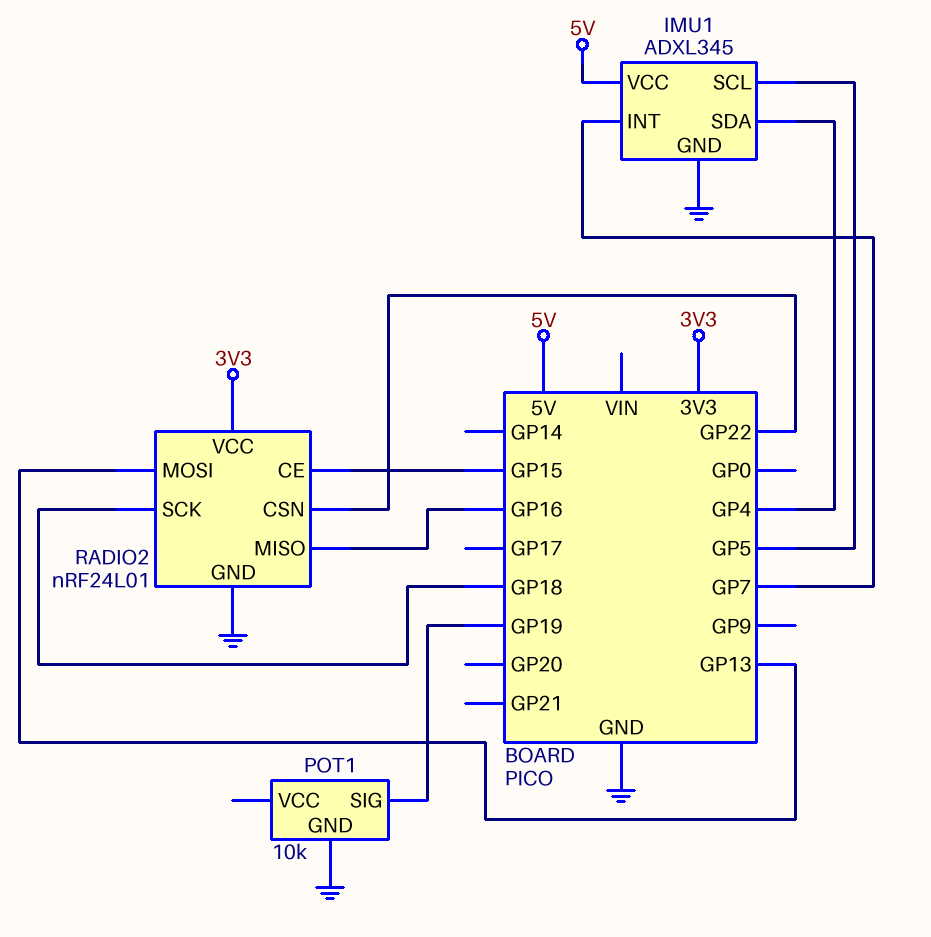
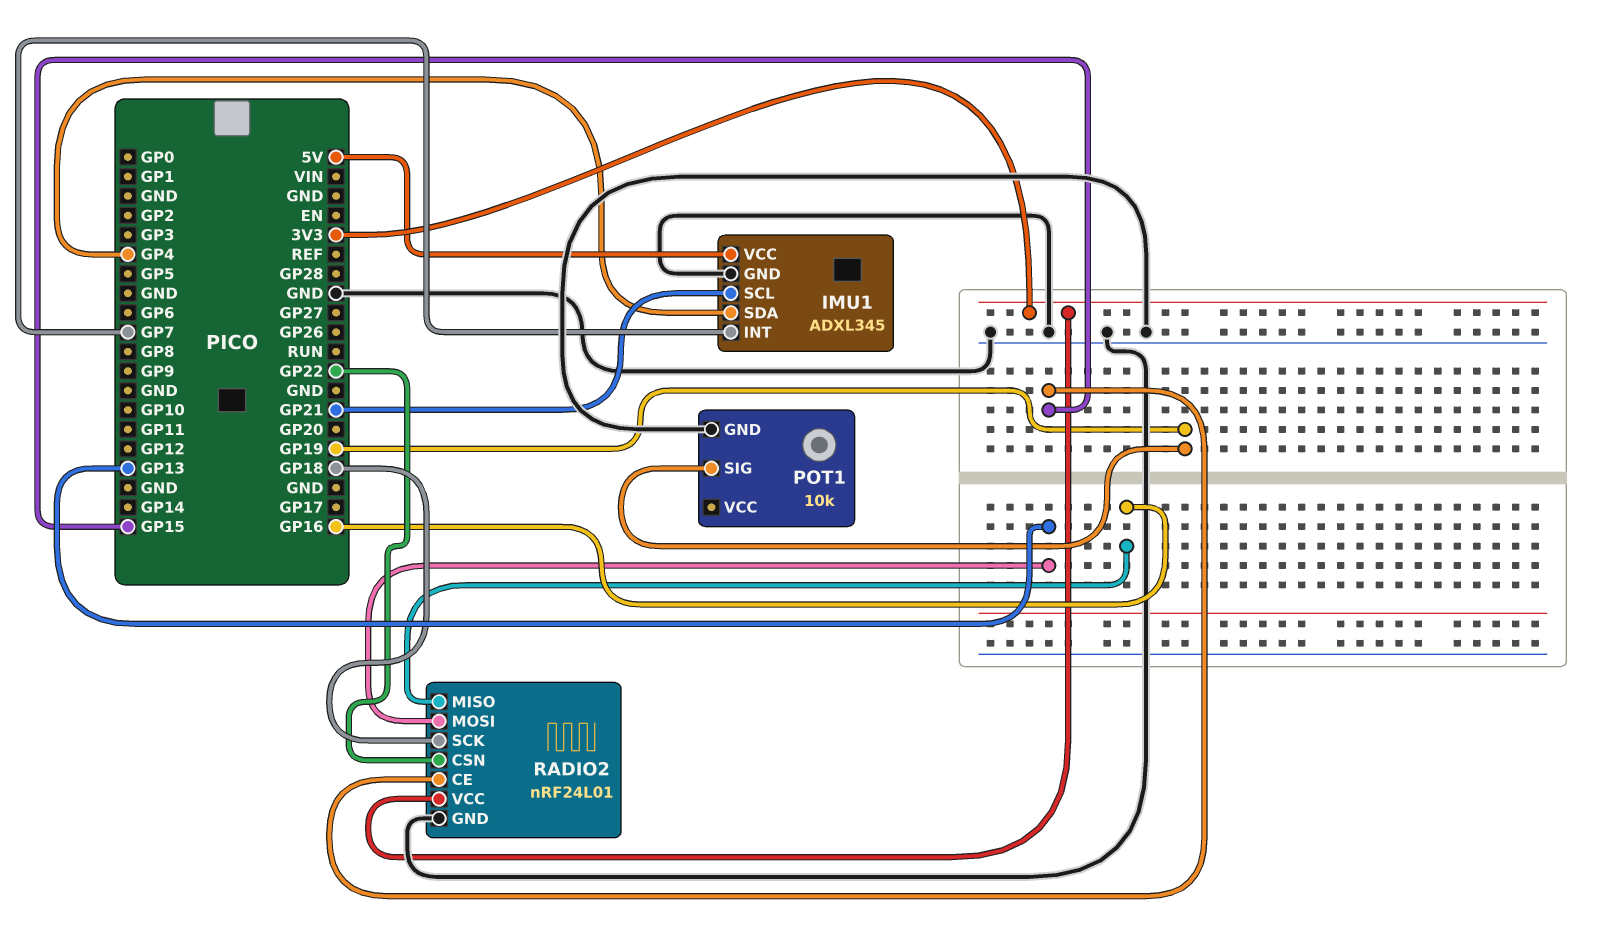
IMU1 pin SCL: GP5 -> GP21

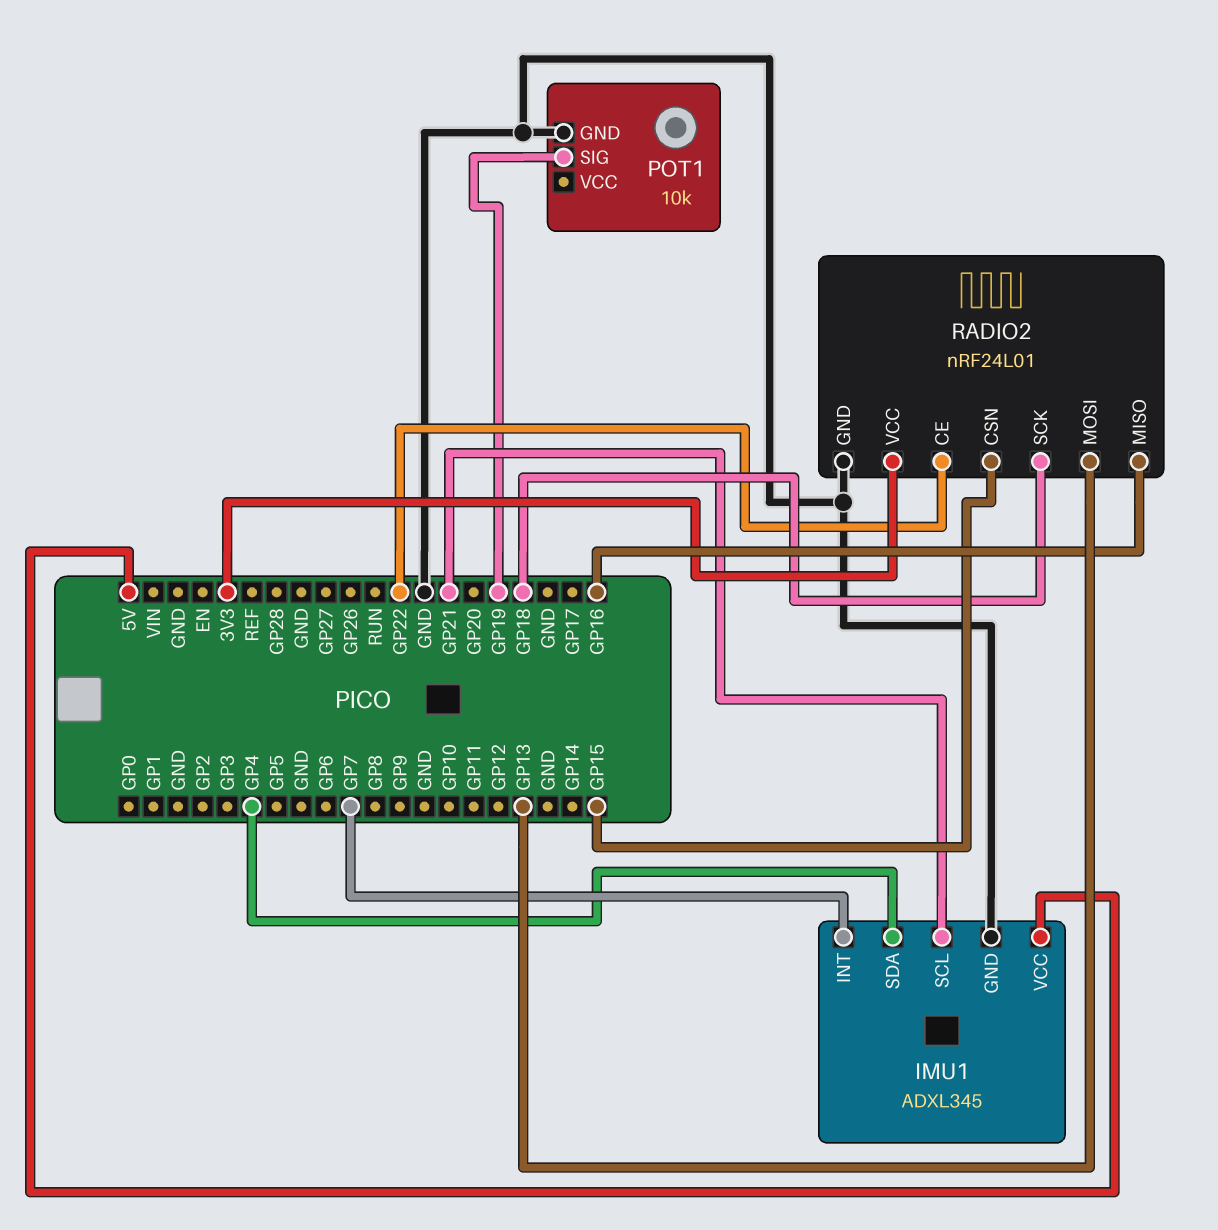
RADIO2 pin CE: GP15 -> GP22
RADIO2 pin CSN: GP22 -> GP15

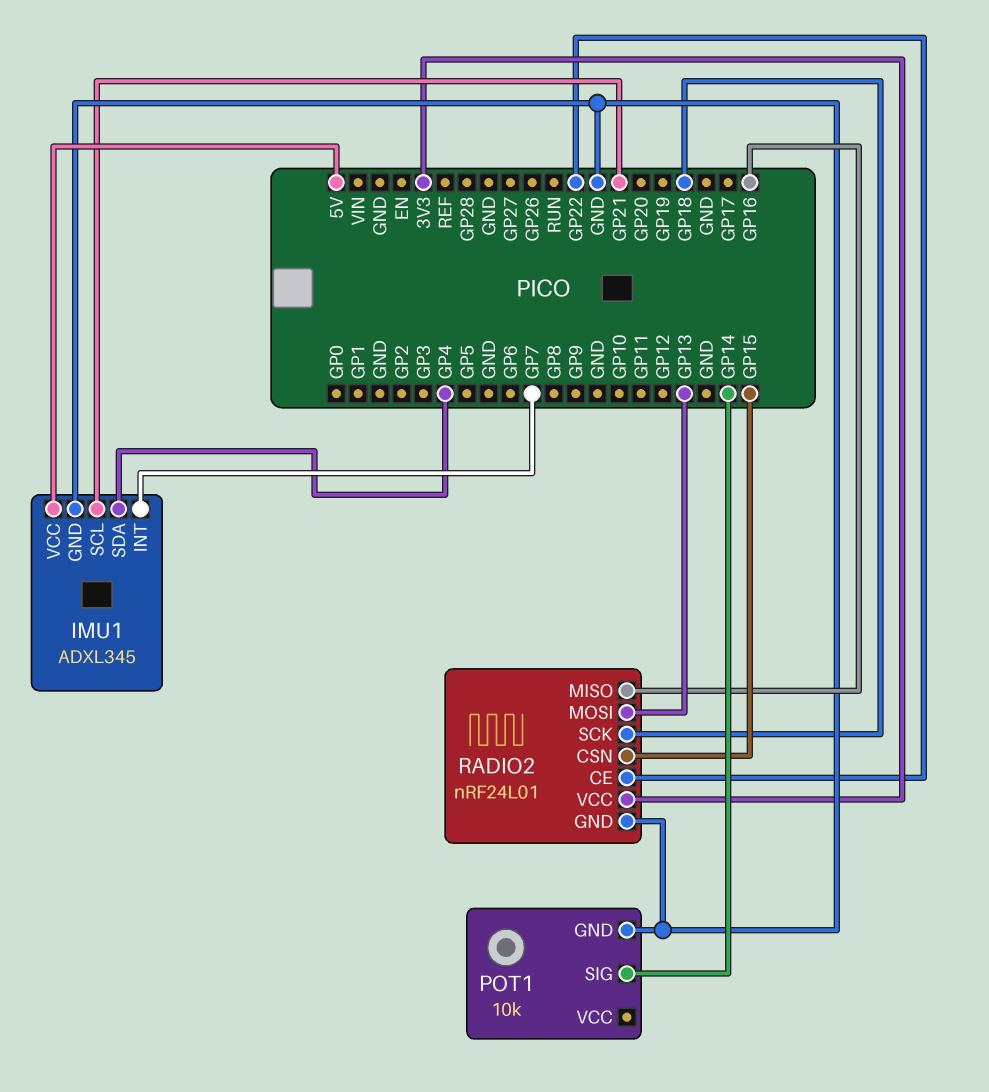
POT1 pin SIG: GP19 -> GP14

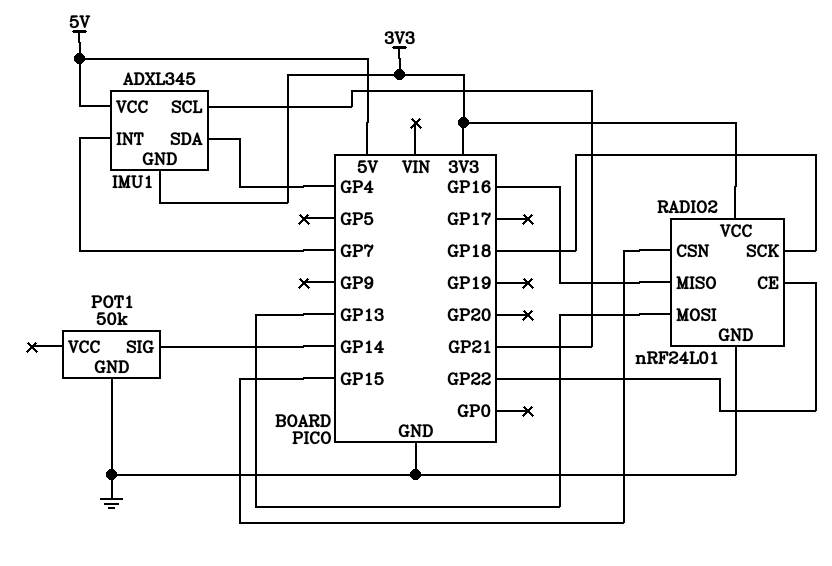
IMU1 pin GND: GND -> 3V3
POT1: 10k -> 50k

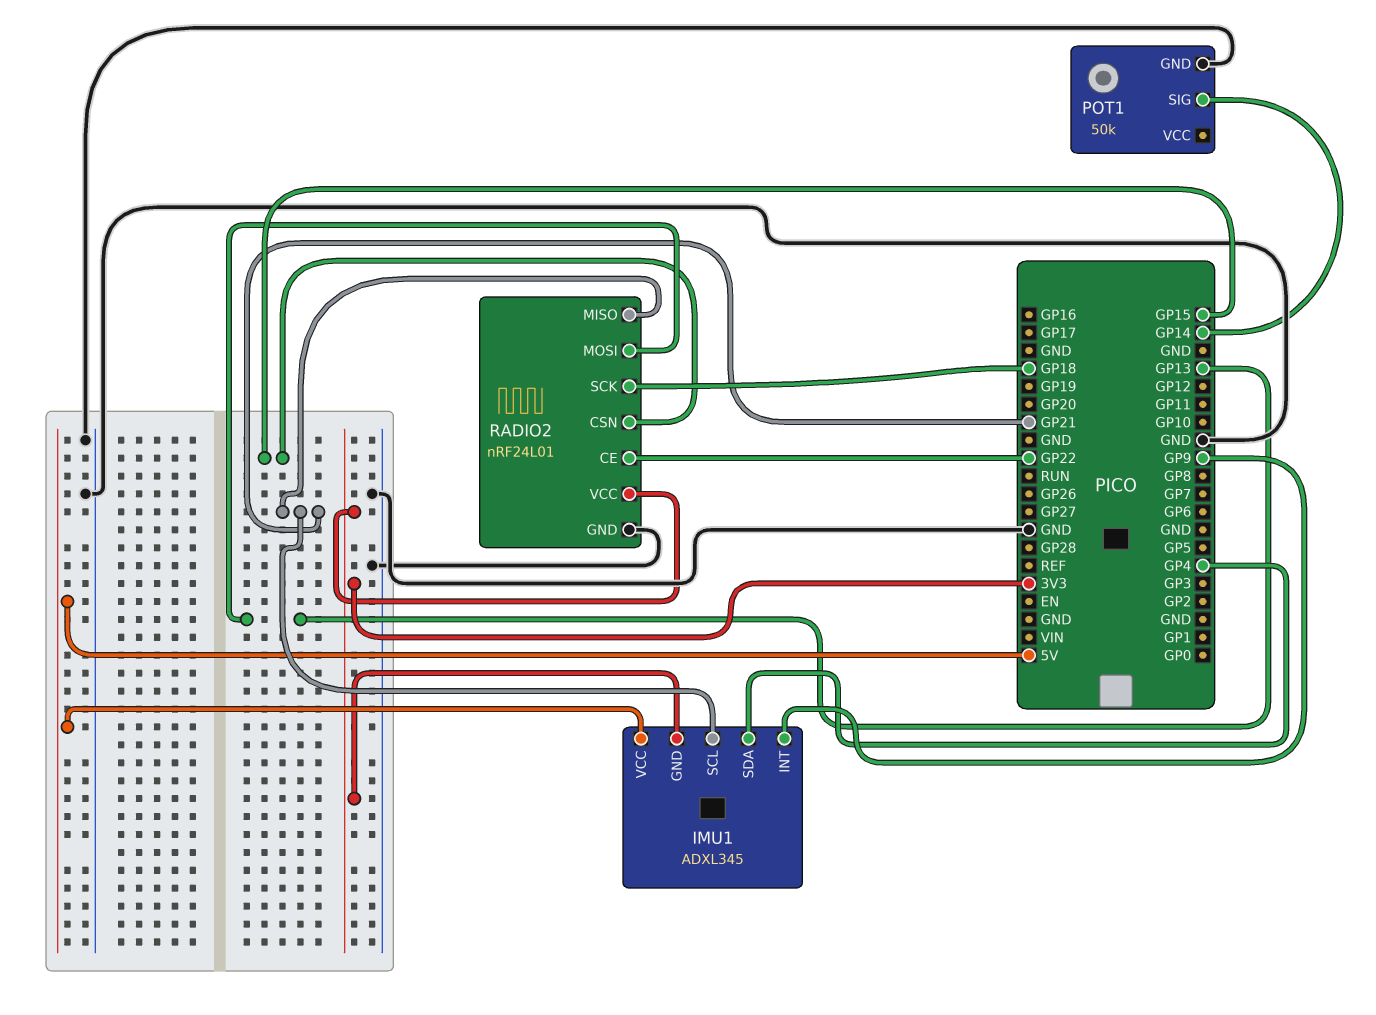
IMU1 pin INT: GP7 -> GP9
RADIO2 pin MISO: GP16 -> GP21

